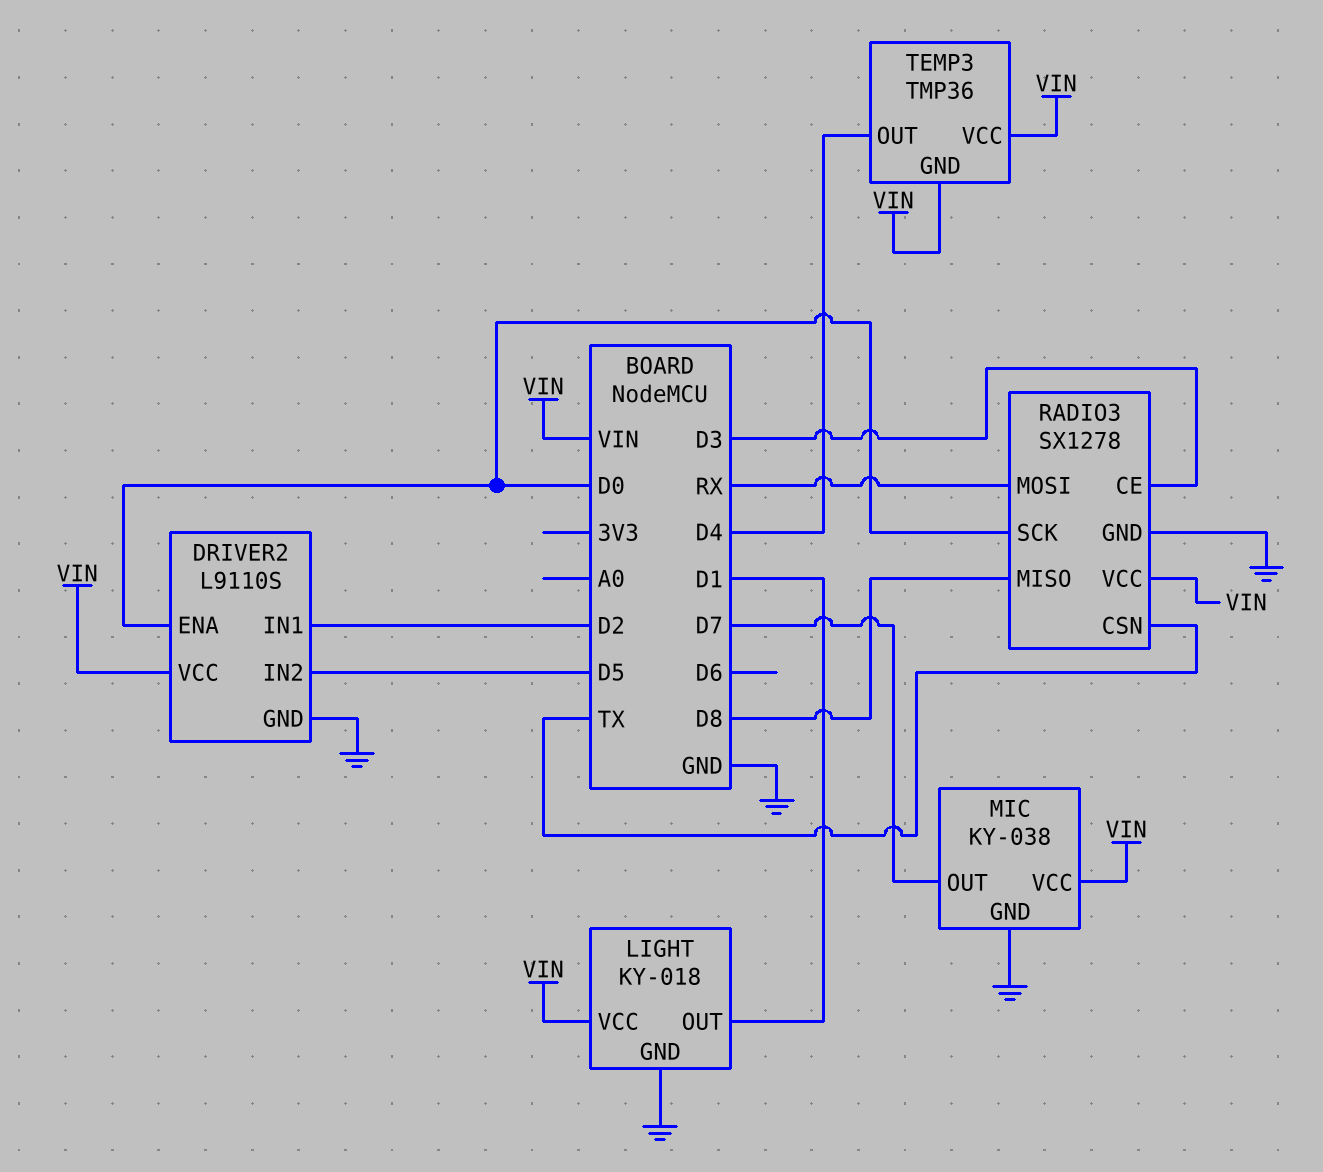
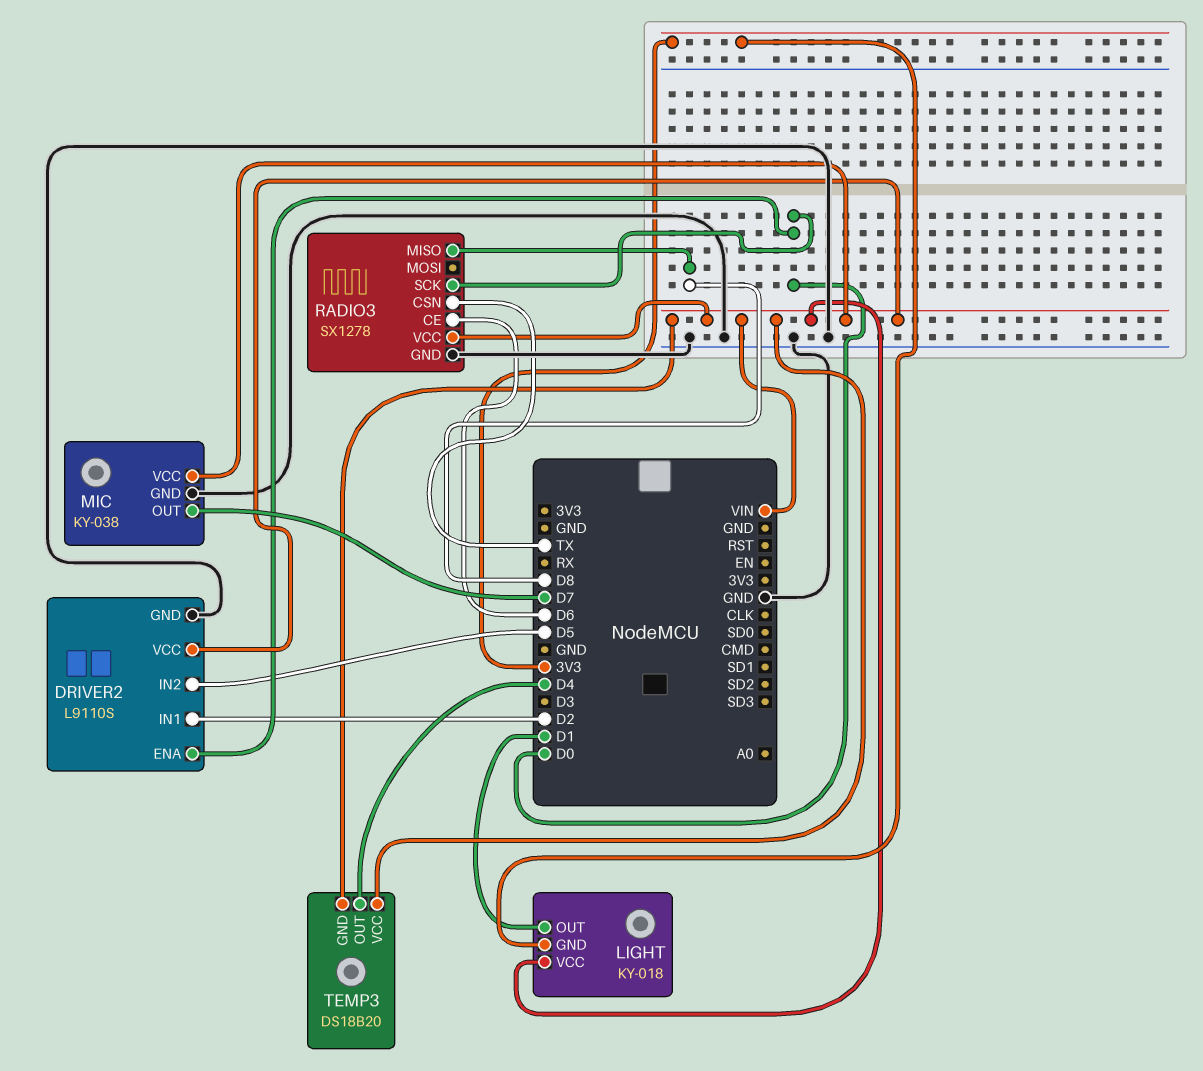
LIGHT pin GND: GND -> 3V3
RADIO3 pin CE: D3 -> D6
RADIO3 pin MOSI: RX -> none
TEMP3: TMP36 -> DS18B20

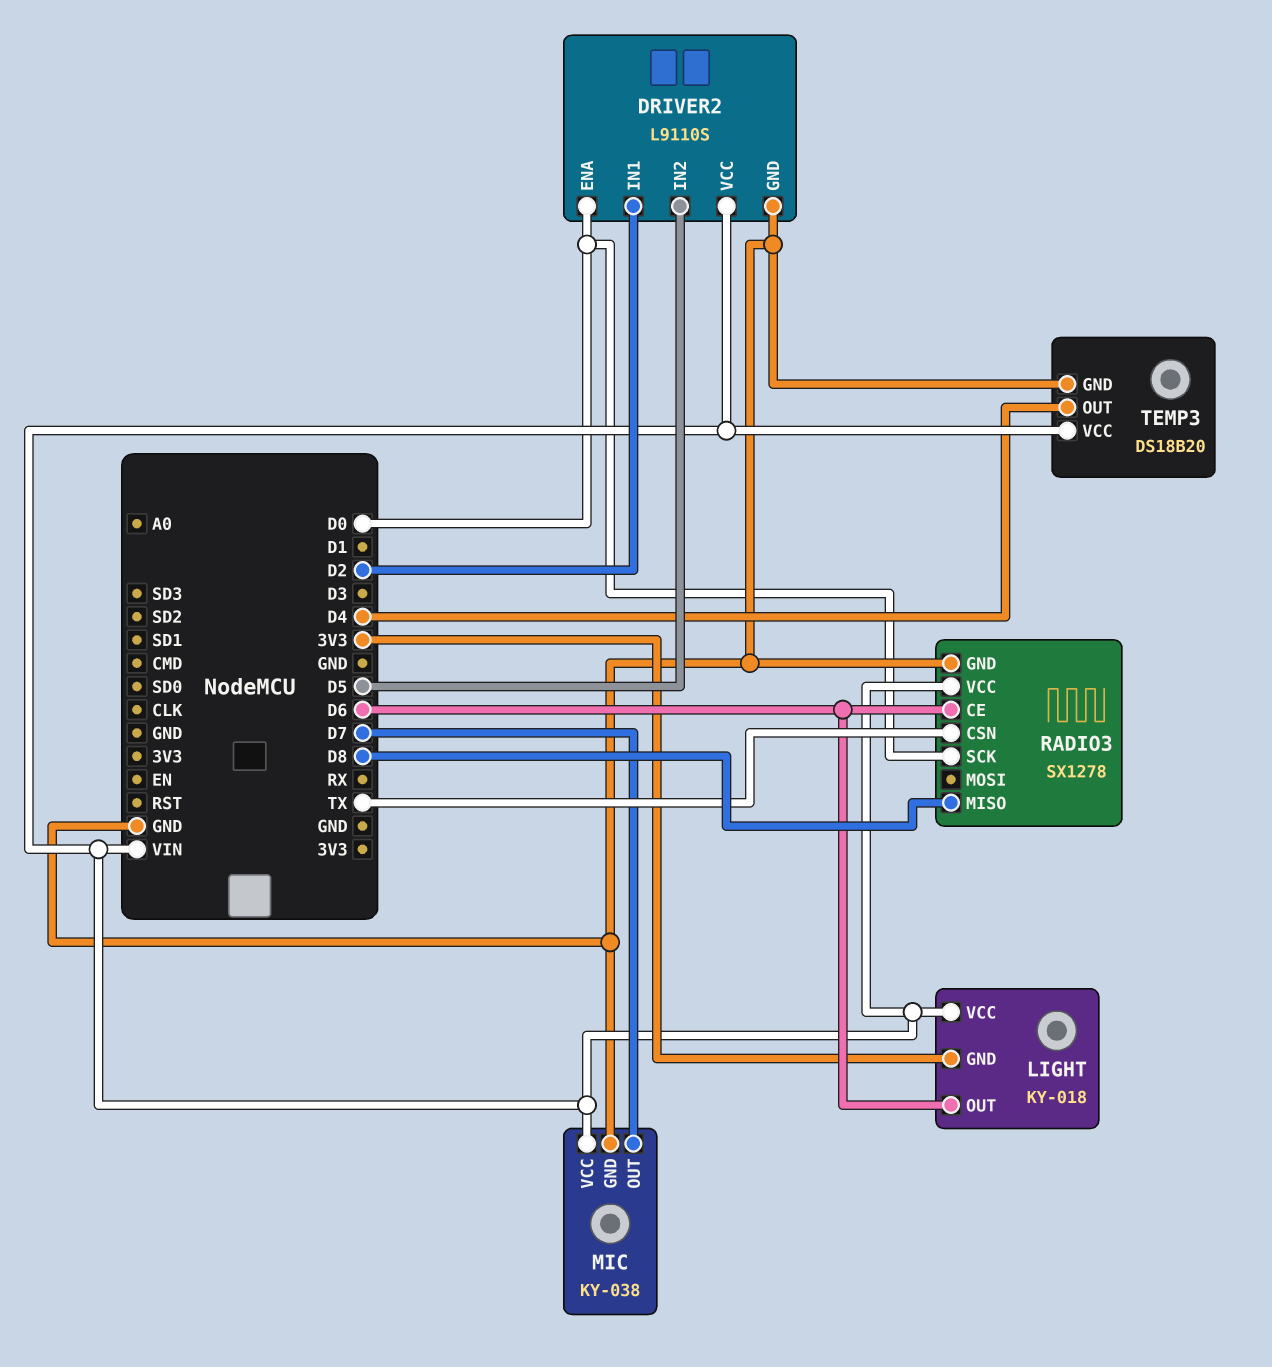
LIGHT pin OUT: D1 -> D6
TEMP3 pin GND: VIN -> GND

